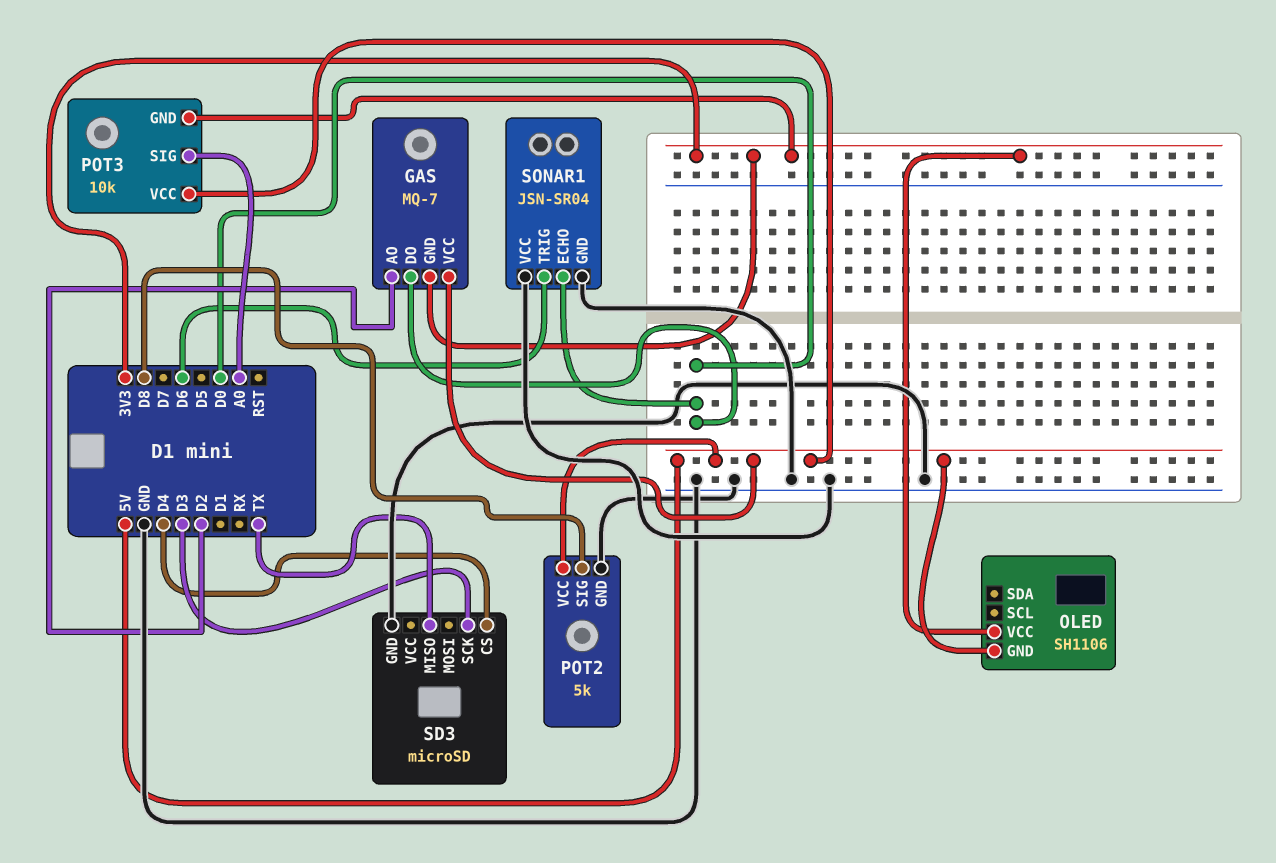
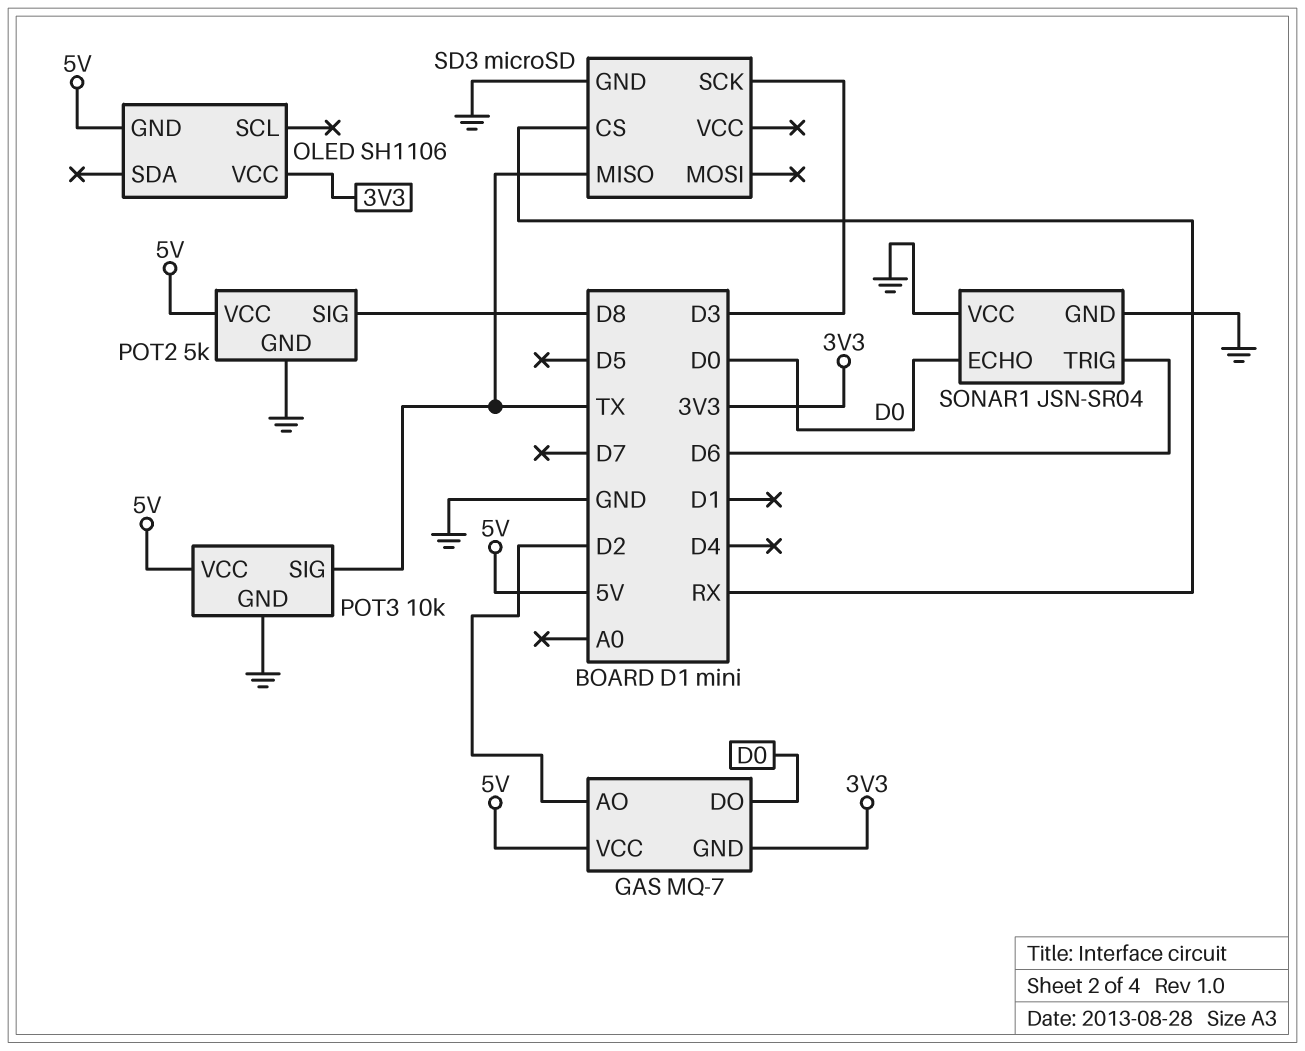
POT3 pin GND: 3V3 -> GND
POT3 pin SIG: A0 -> TX
SD3 pin CS: D4 -> RX

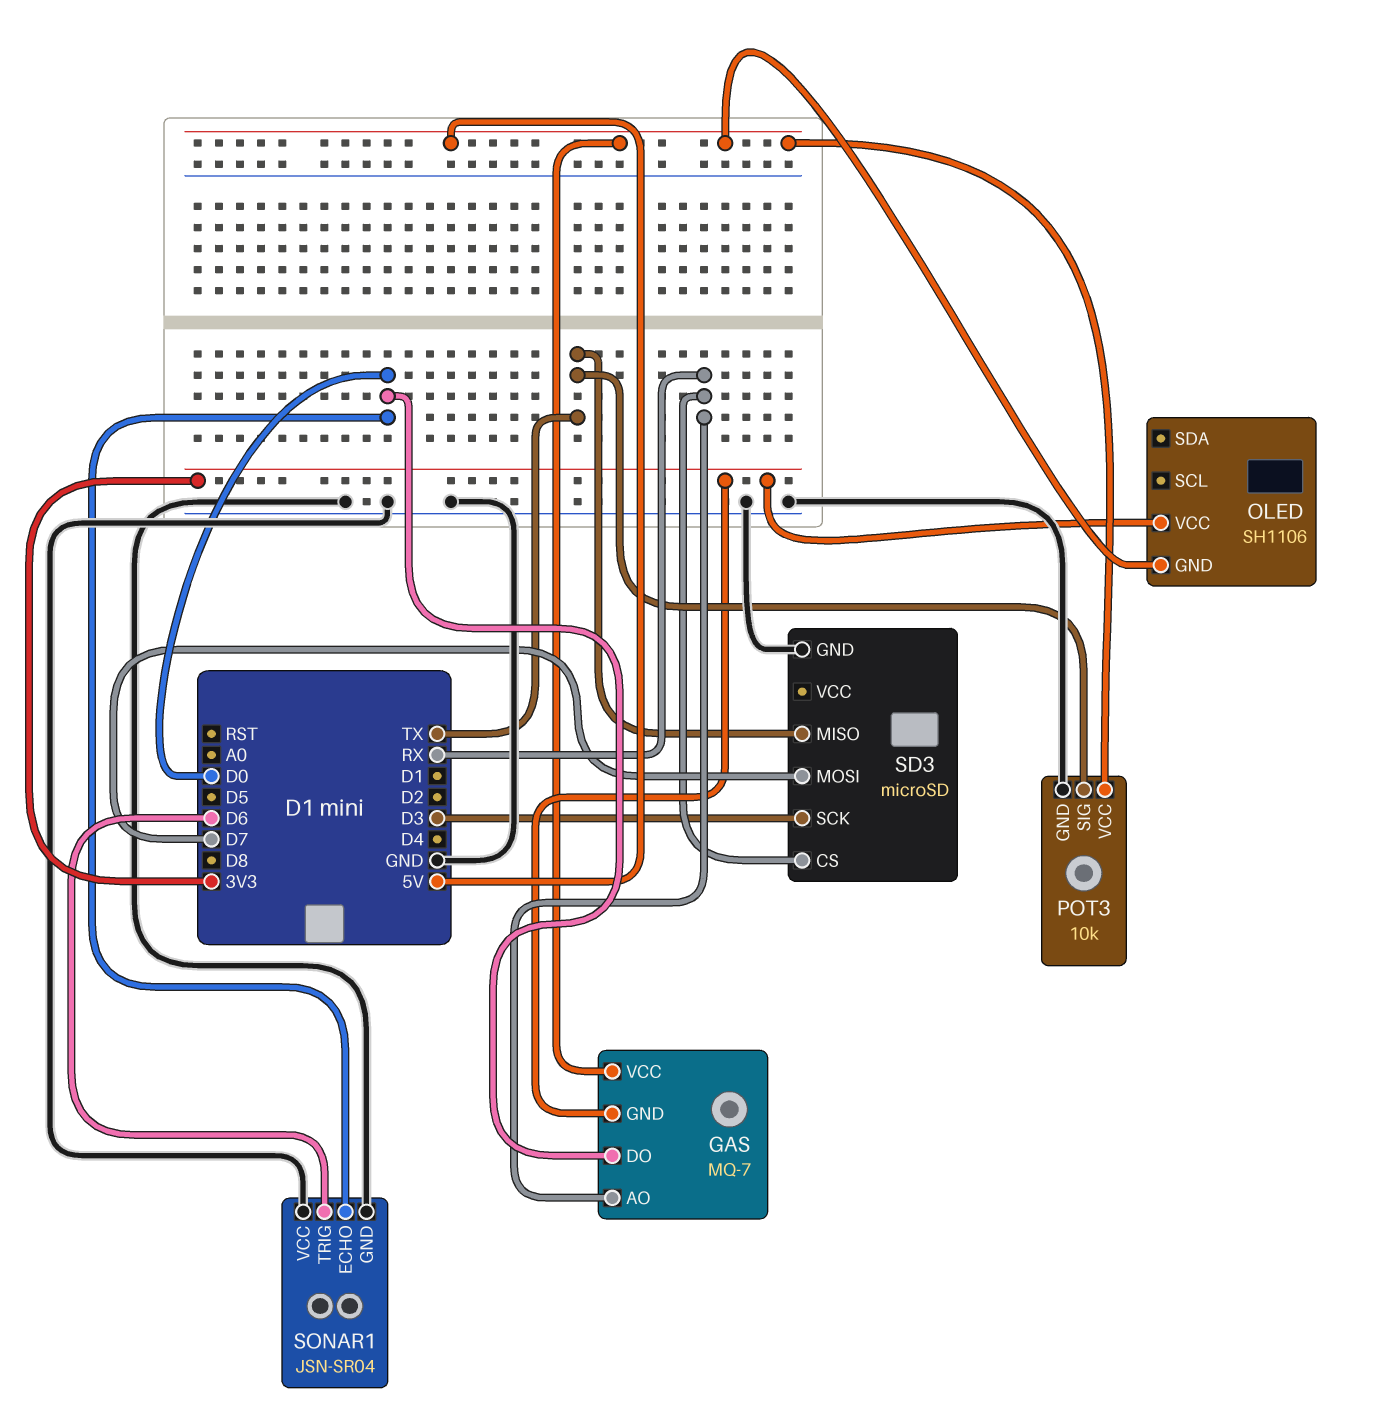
GAS pin AO: D2 -> RX
POT2: 5k -> none
POT2 pin GND: GND -> none
POT2 pin SIG: D8 -> none
POT2 pin VCC: 5V -> none
SD3 pin MOSI: none -> D7

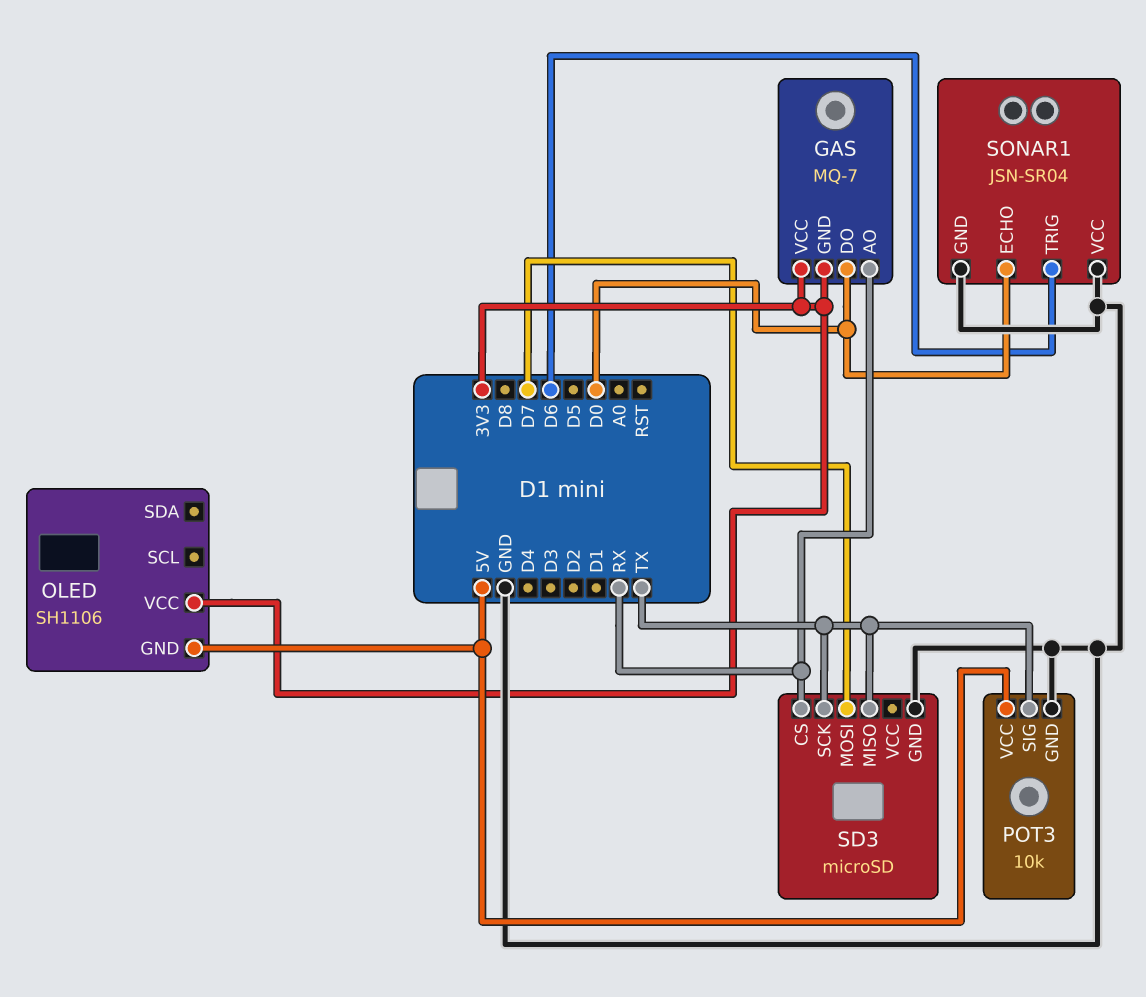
GAS pin VCC: 5V -> 3V3
SD3 pin SCK: D3 -> TX

